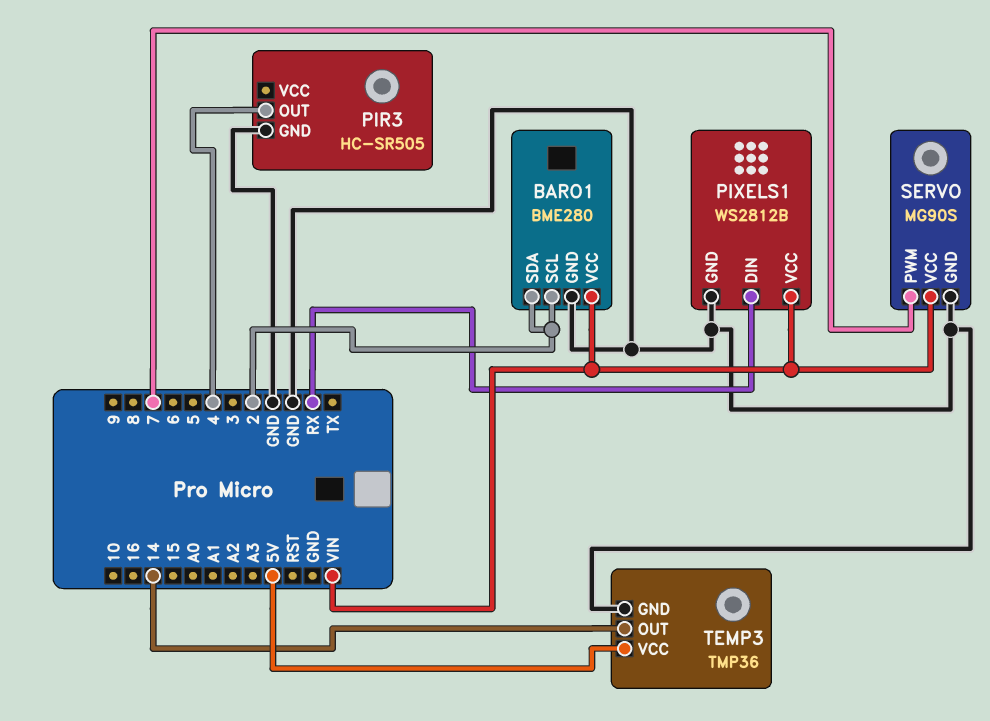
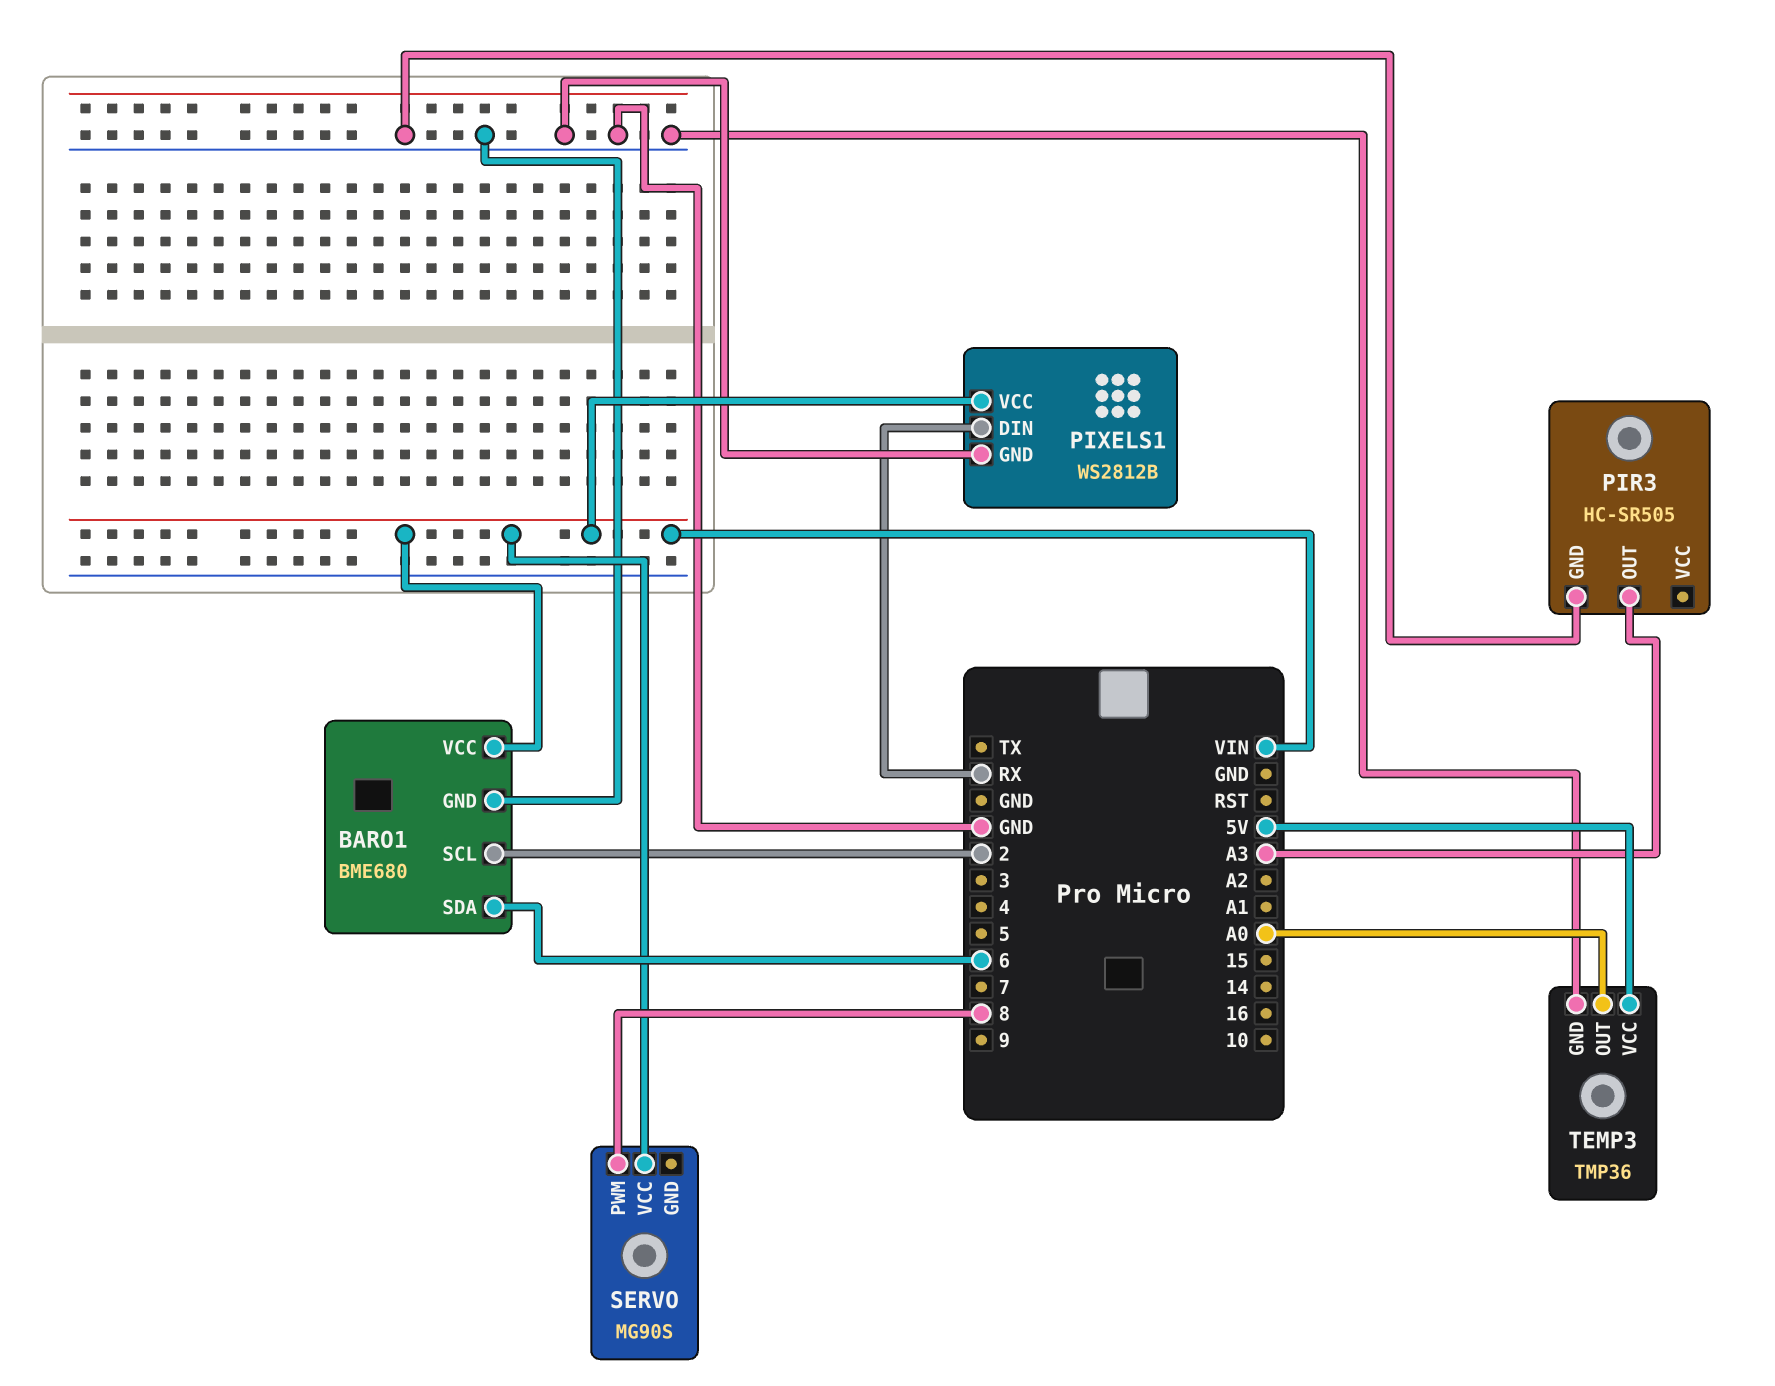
BARO1: BME280 -> BME680
BARO1 pin SDA: 2 -> 6
PIR3 pin OUT: 4 -> A3
SERVO pin GND: GND -> none
SERVO pin PWM: 7 -> 8
TEMP3 pin OUT: 14 -> A0

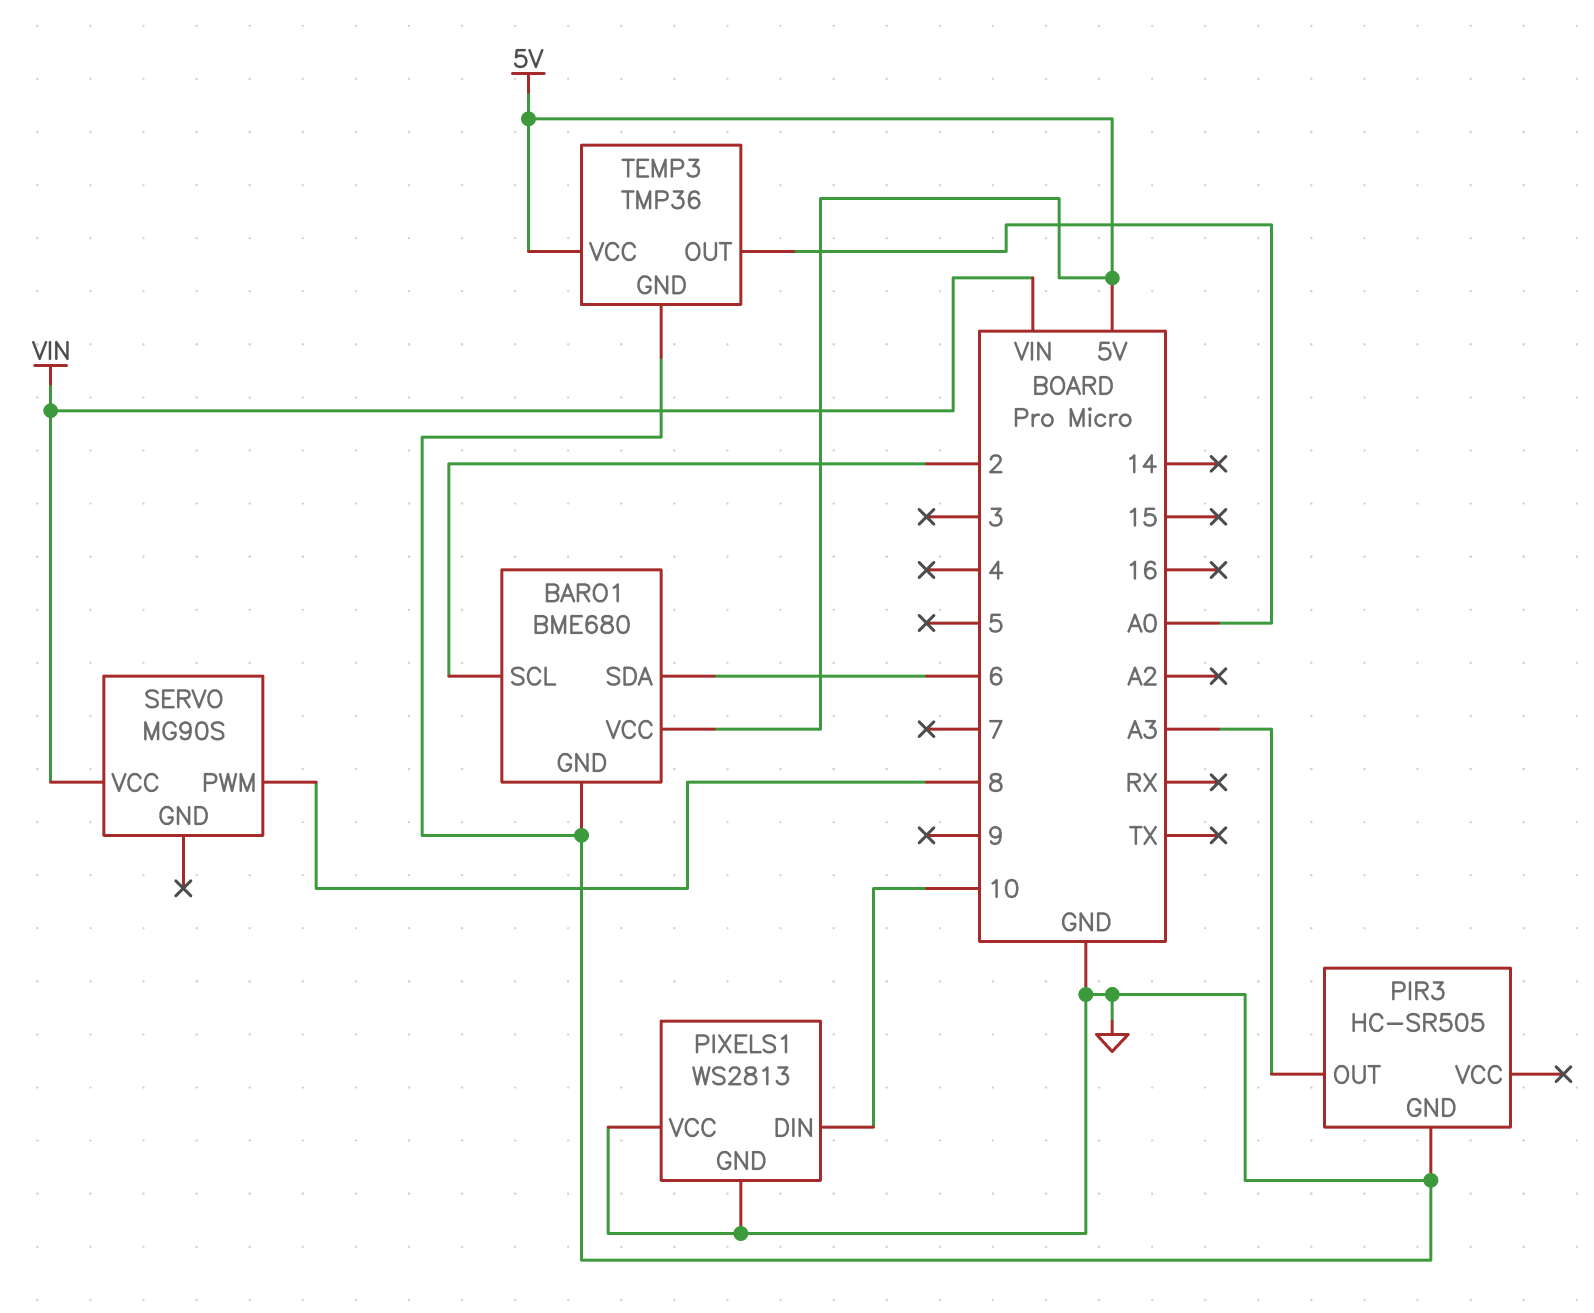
BARO1 pin VCC: VIN -> 5V
PIXELS1: WS2812B -> WS2813
PIXELS1 pin DIN: RX -> 10
PIXELS1 pin VCC: VIN -> GND

